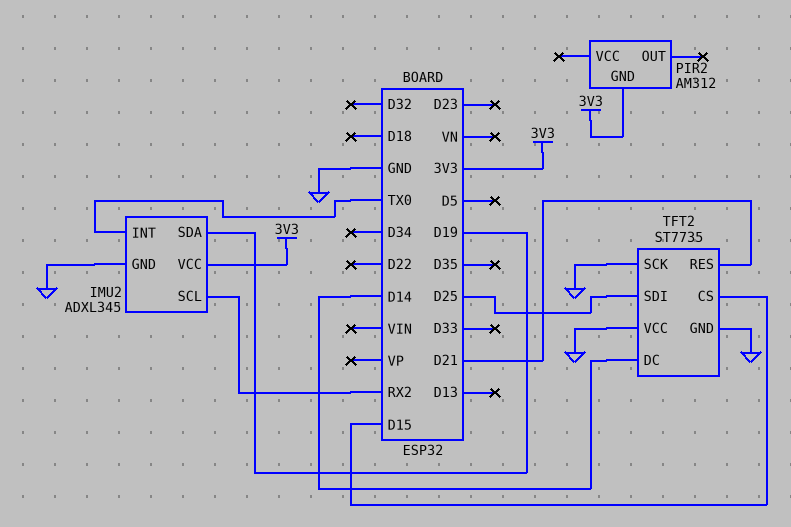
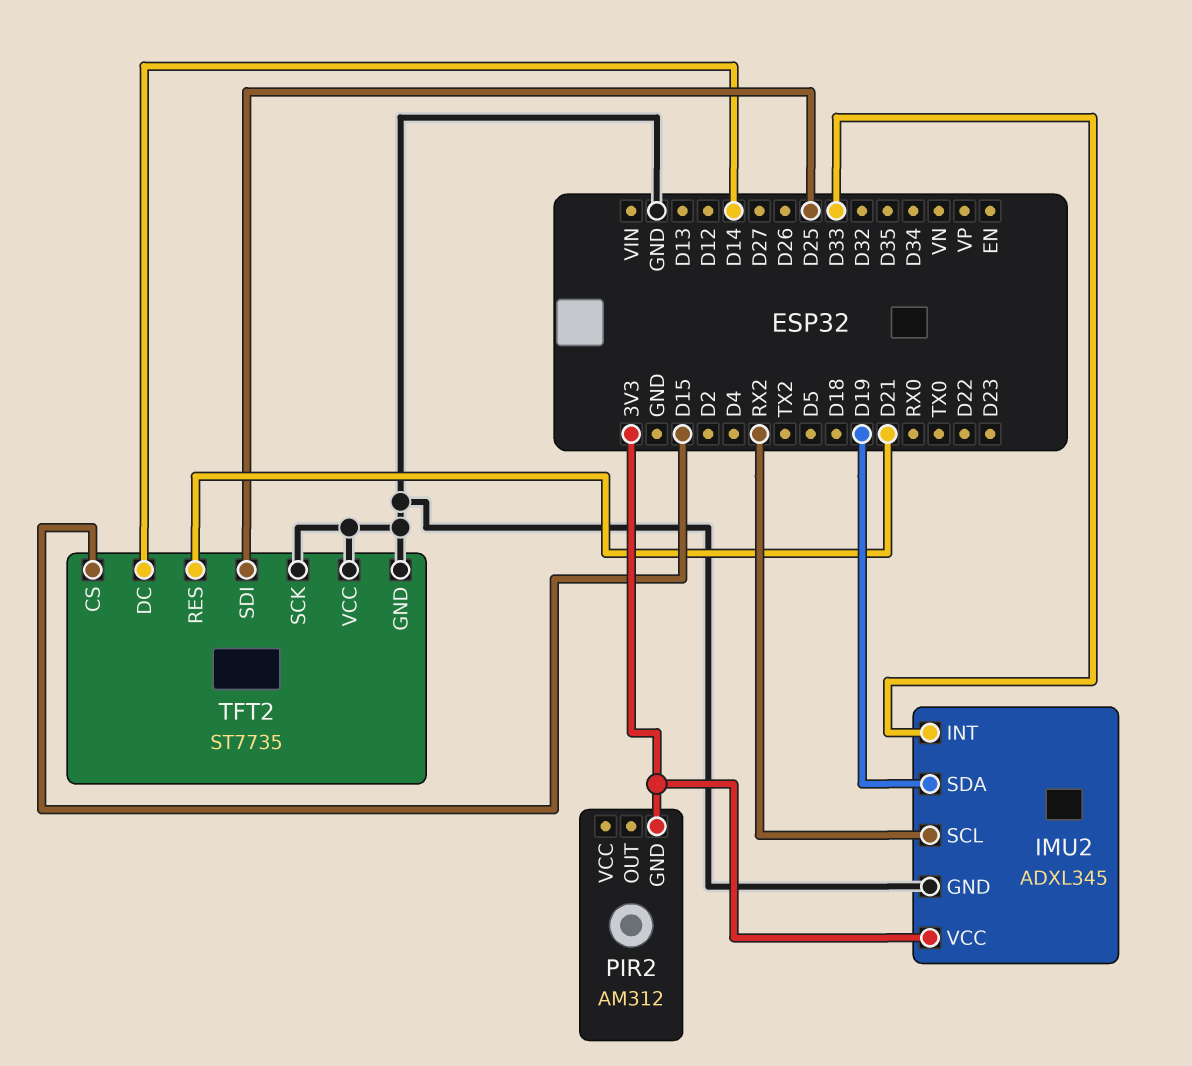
IMU2 pin INT: TX0 -> D33

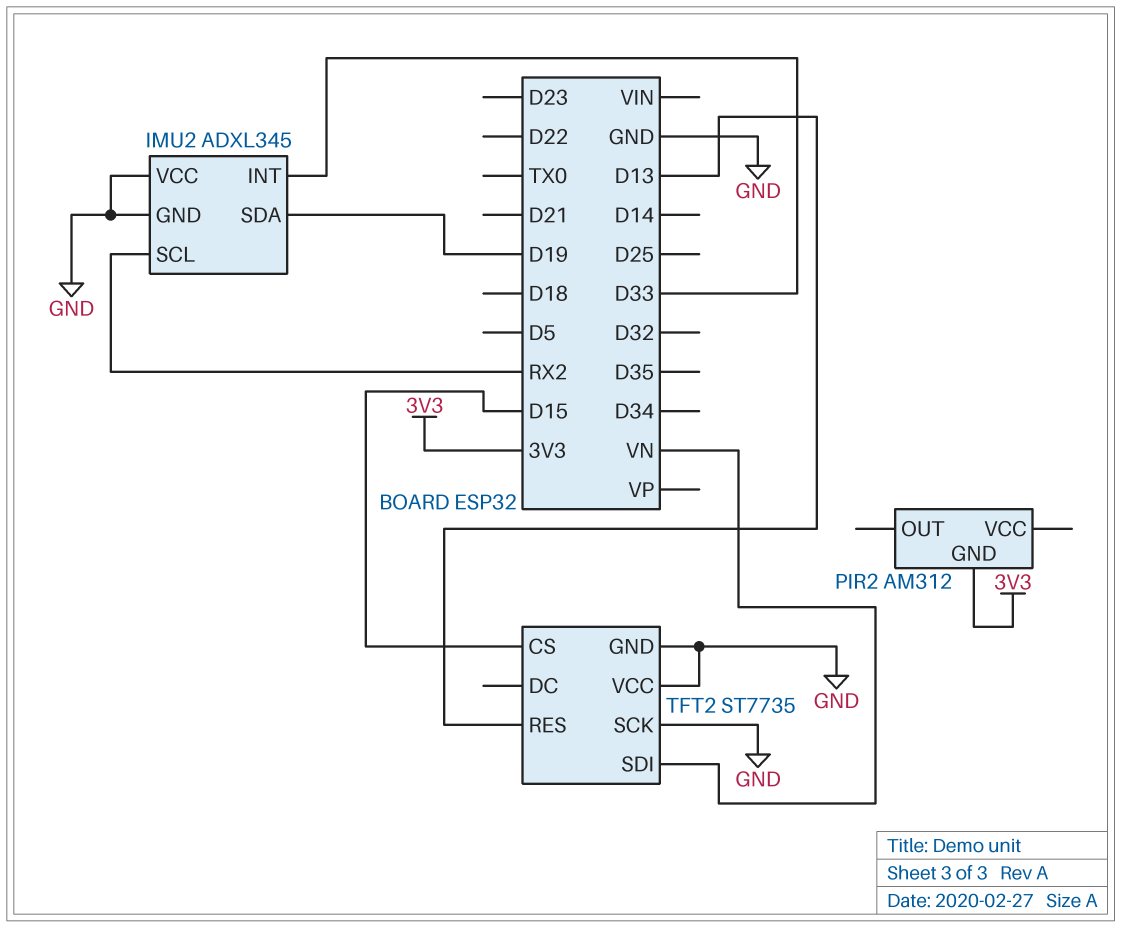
IMU2 pin VCC: 3V3 -> GND
TFT2 pin DC: D14 -> none
TFT2 pin RES: D21 -> D13
TFT2 pin SDI: D25 -> VN

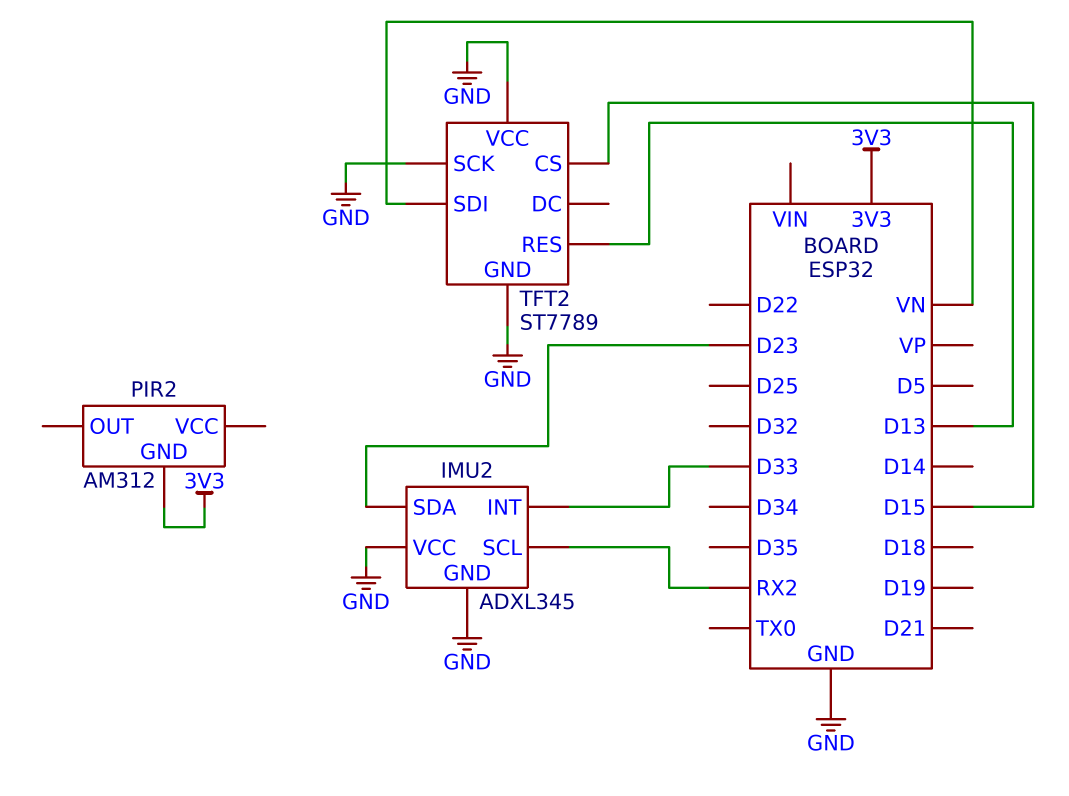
IMU2 pin SDA: D19 -> D23
TFT2: ST7735 -> ST7789

